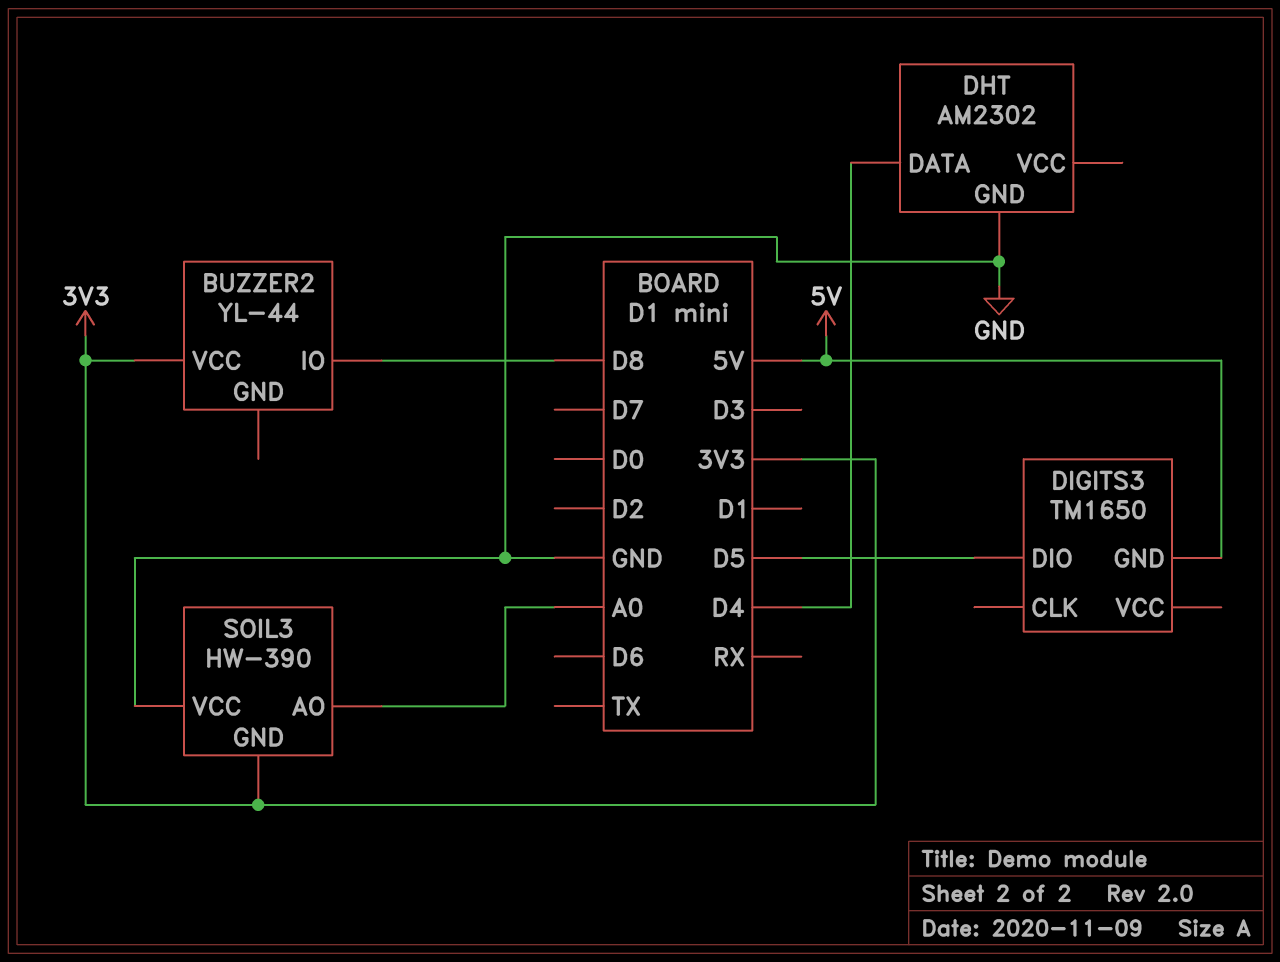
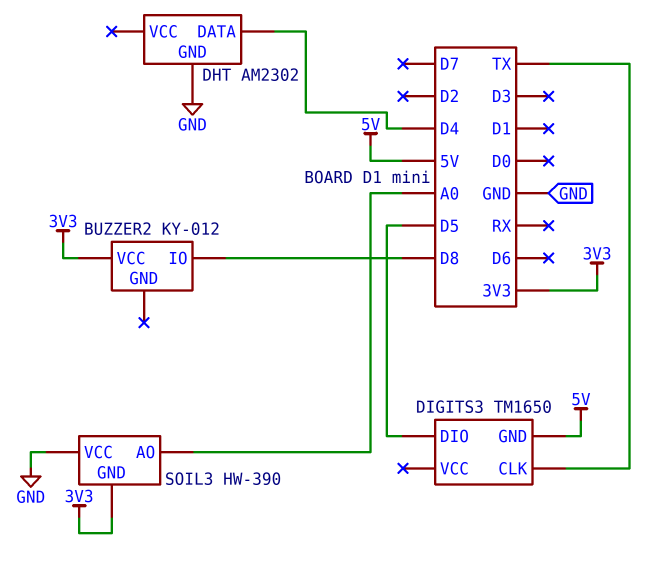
BUZZER2: YL-44 -> KY-012
DIGITS3 pin CLK: none -> TX

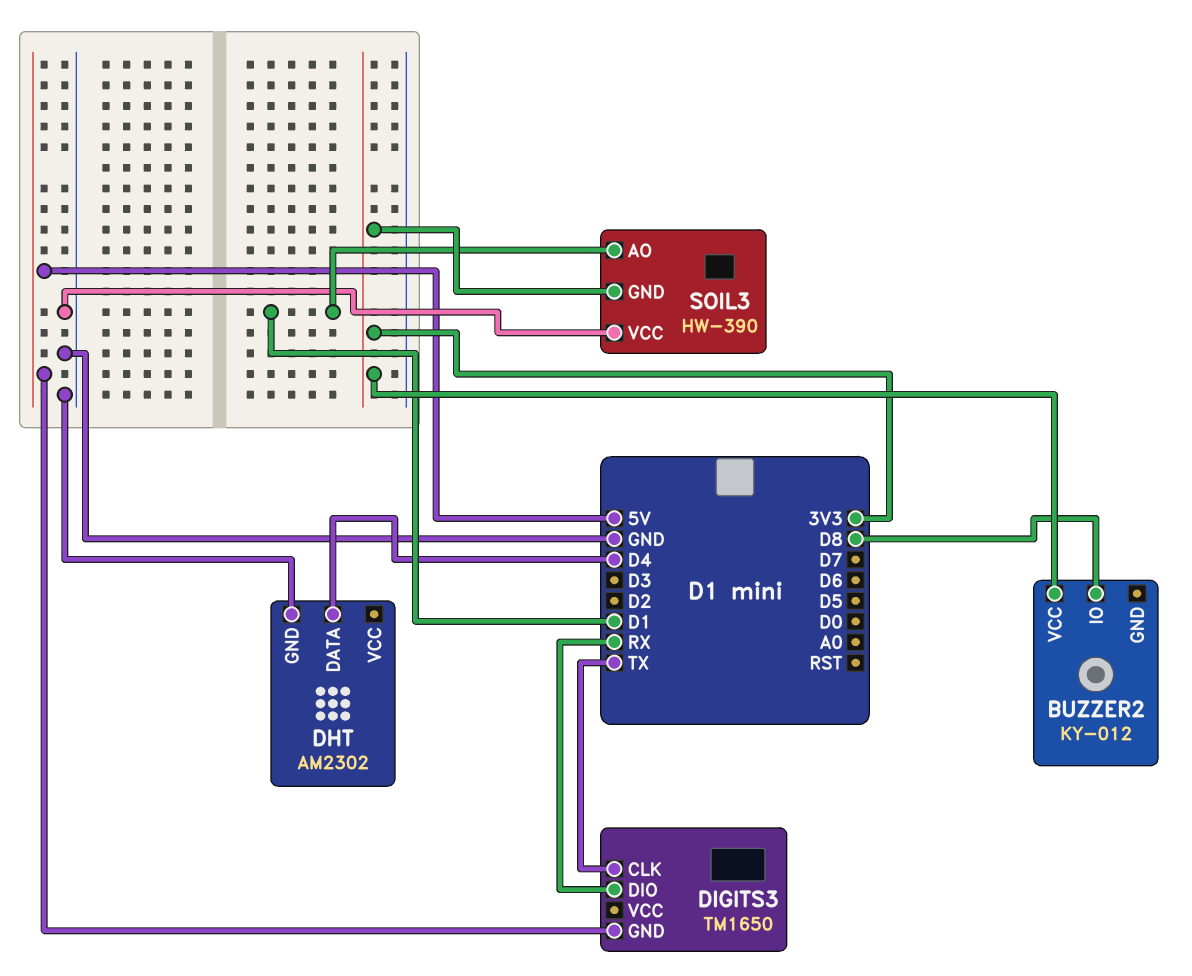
DIGITS3 pin DIO: D5 -> RX
SOIL3 pin AO: A0 -> D1

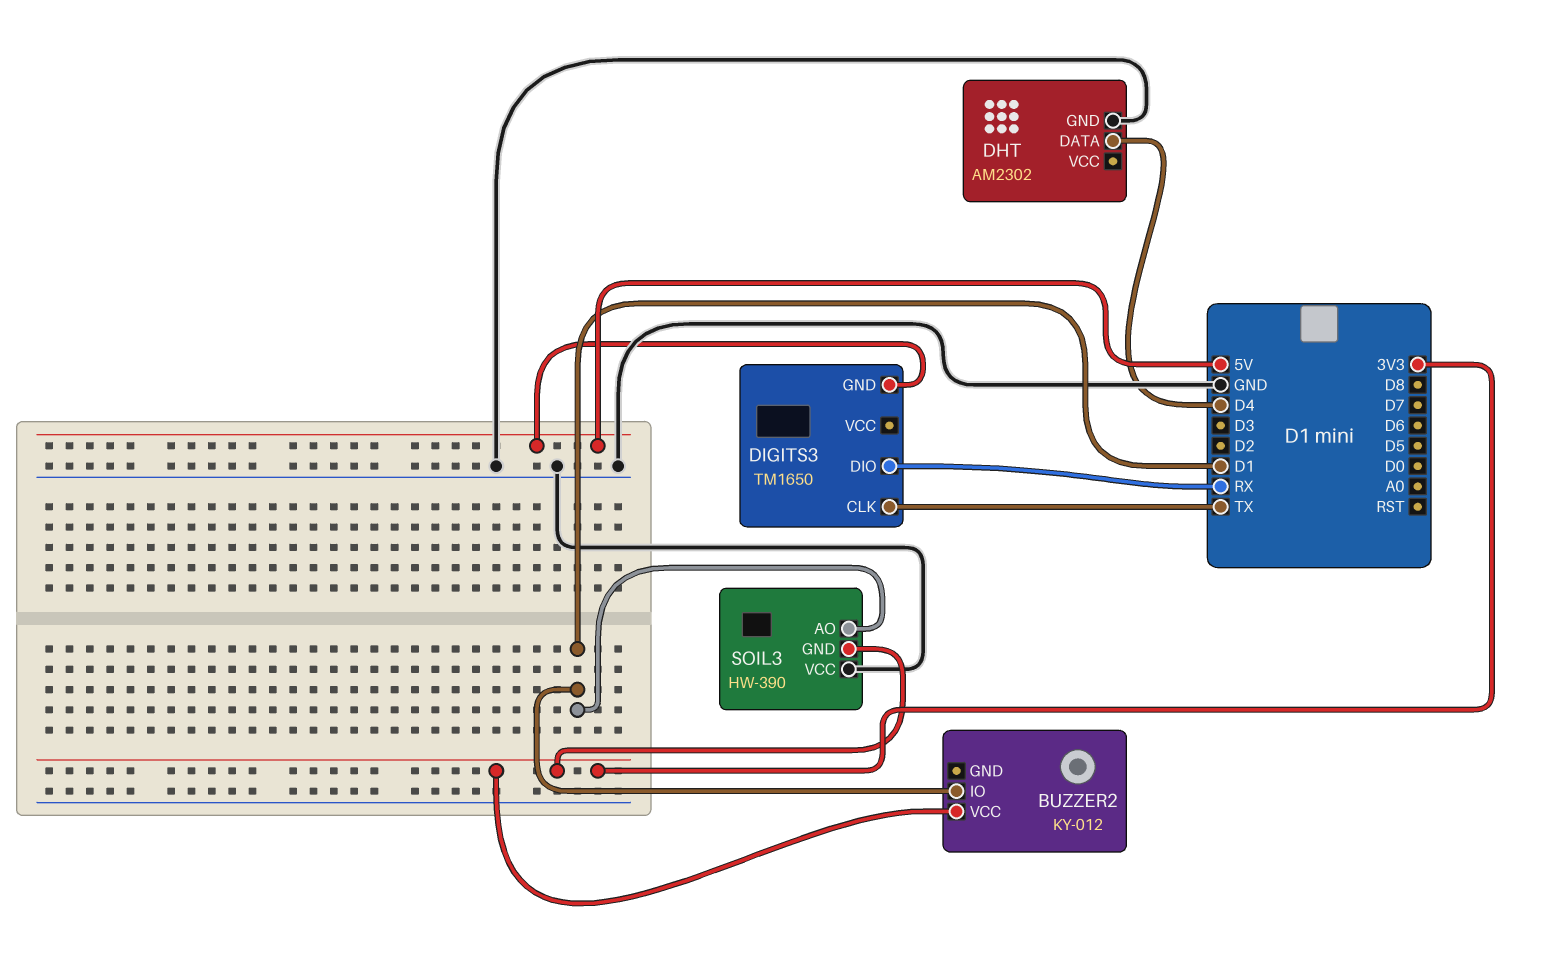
BUZZER2 pin IO: D8 -> D1

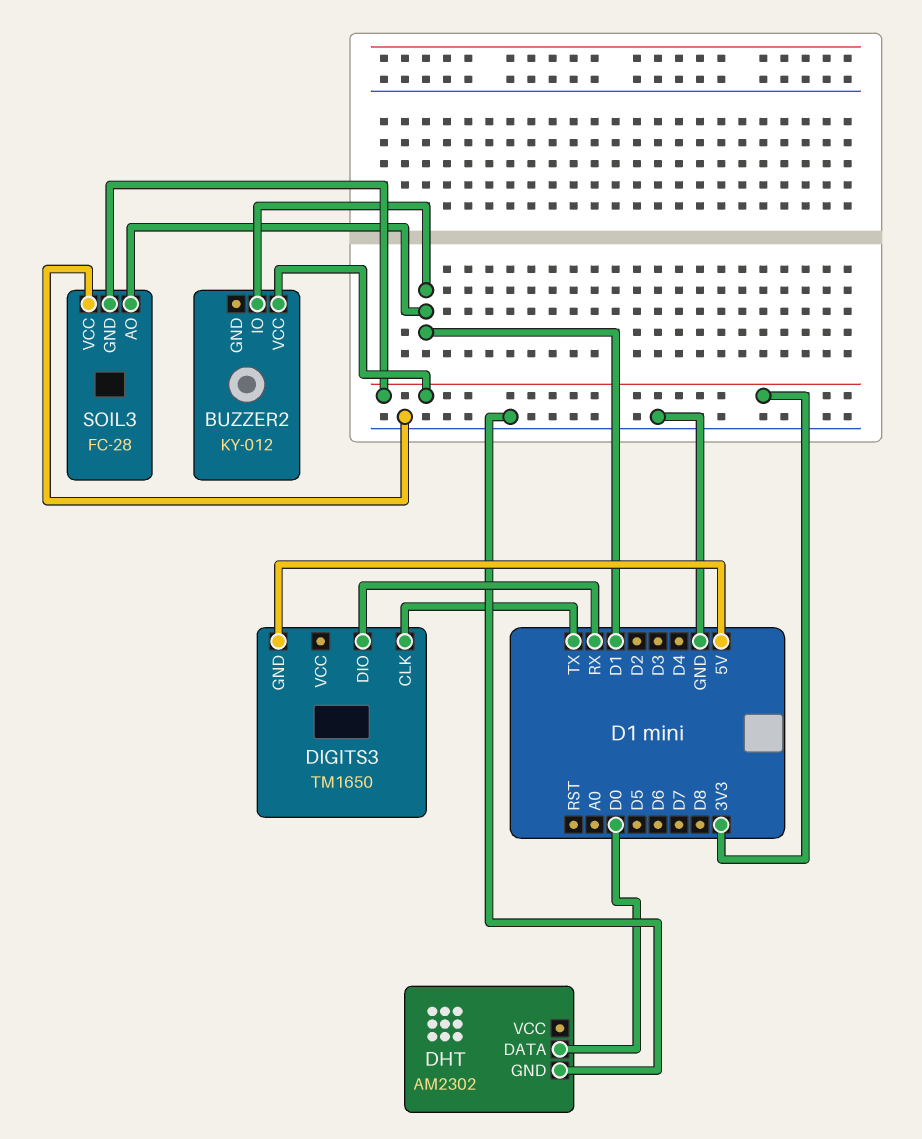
DHT pin DATA: D4 -> D0
SOIL3: HW-390 -> FC-28

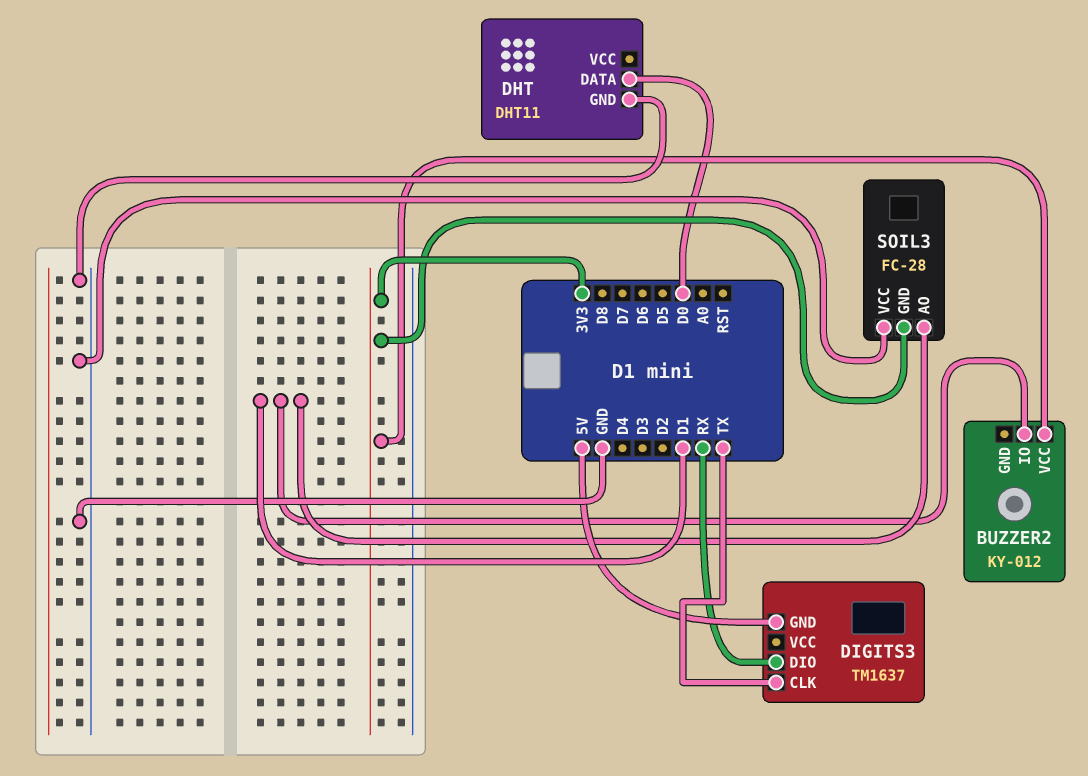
DHT: AM2302 -> DHT11
DIGITS3: TM1650 -> TM1637

